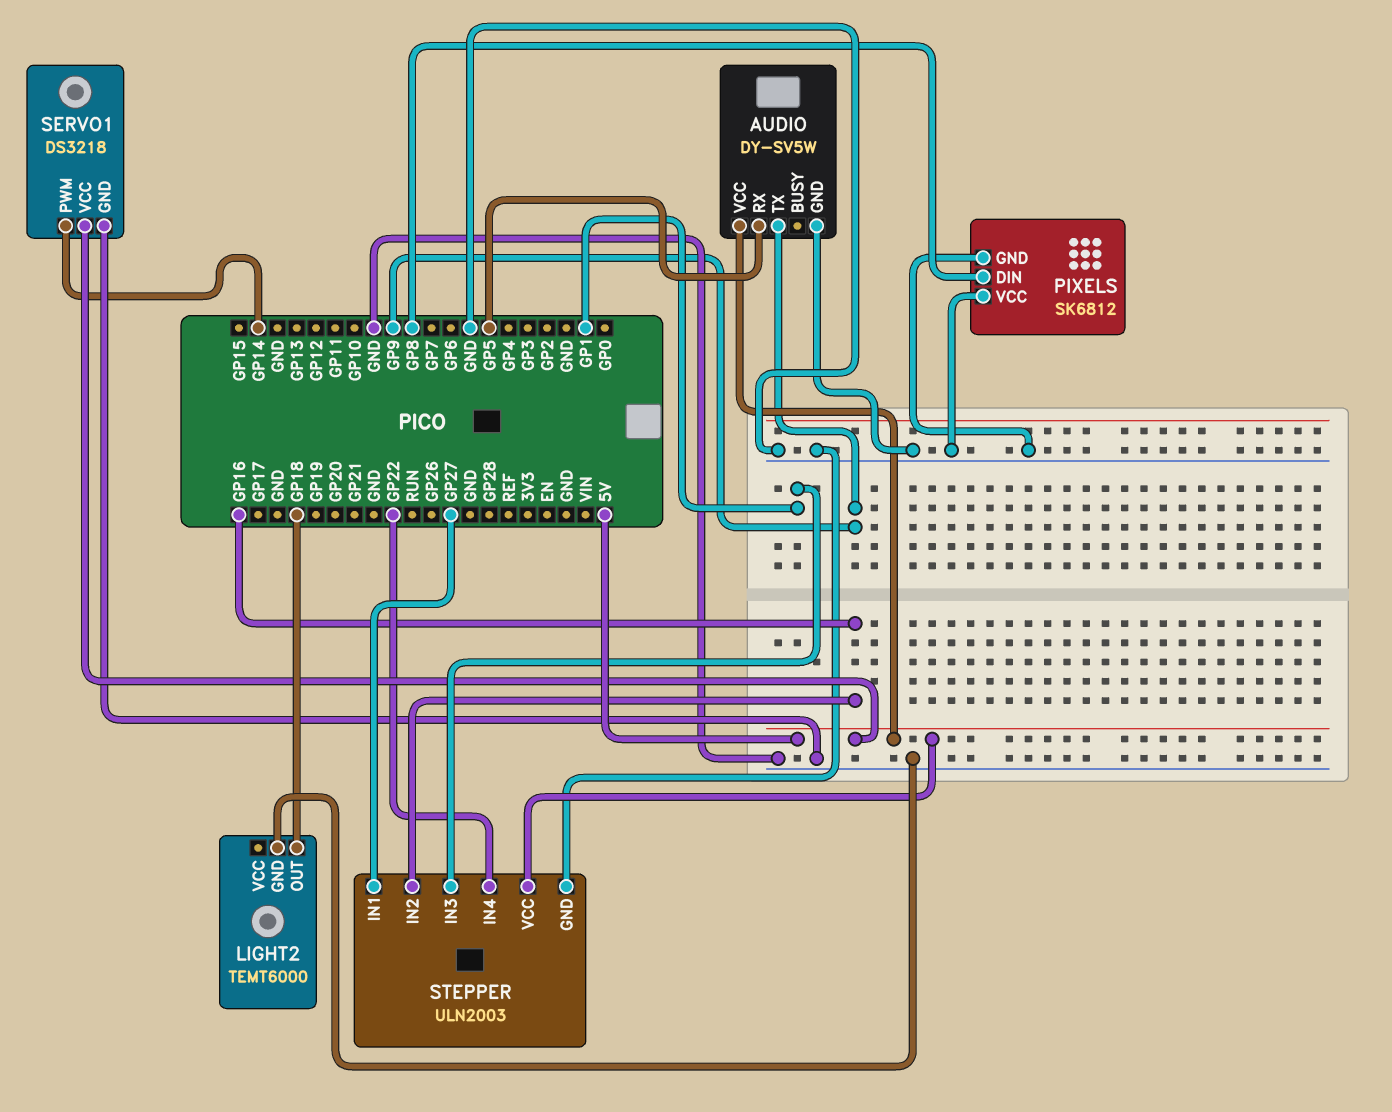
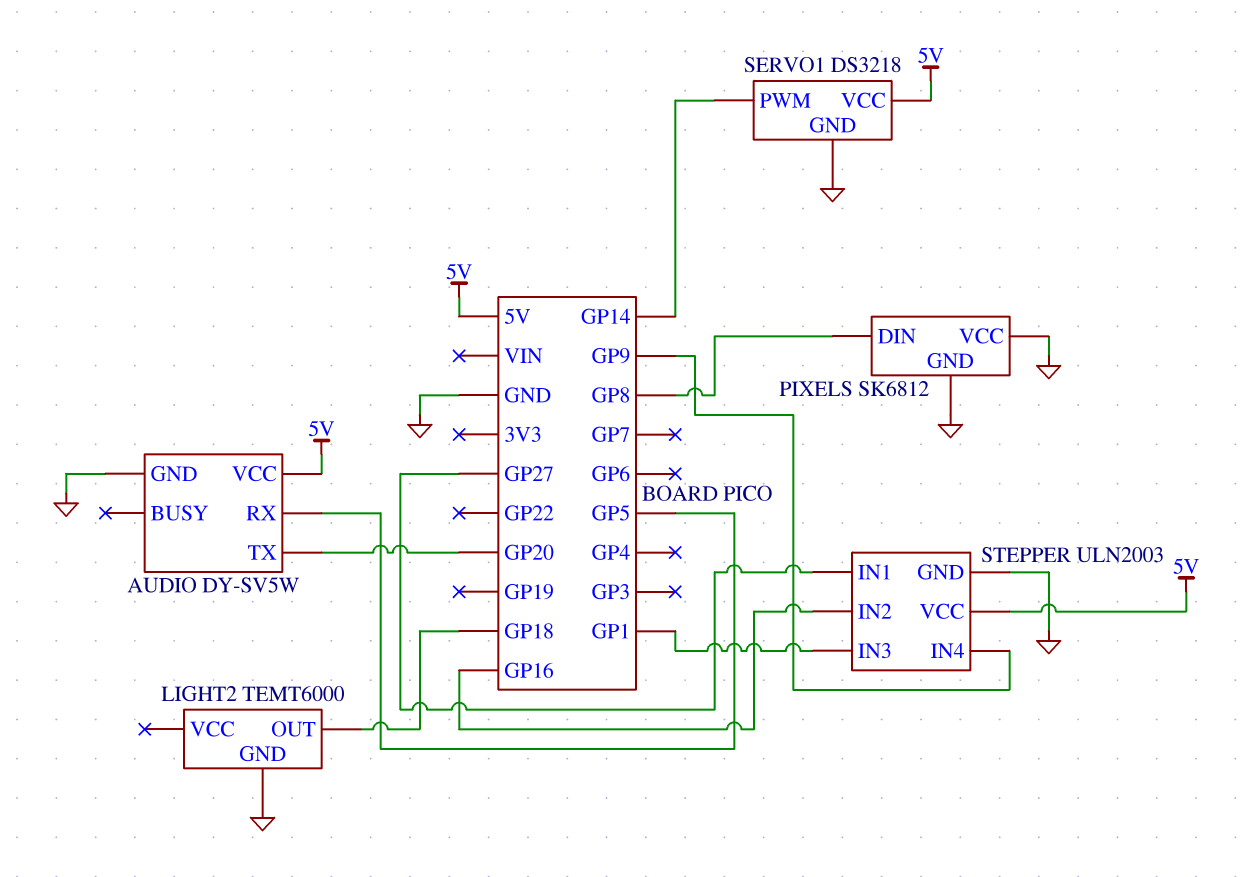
AUDIO pin TX: GP9 -> GP20
STEPPER pin IN4: GP22 -> GP9

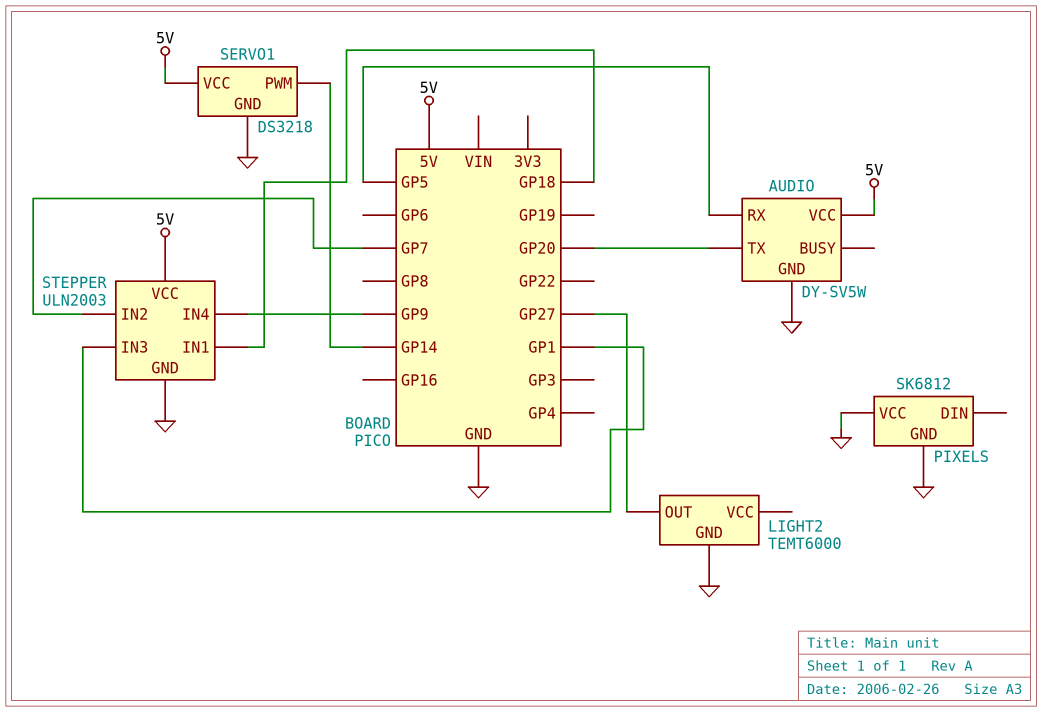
LIGHT2 pin OUT: GP18 -> GP27
PIXELS pin DIN: GP8 -> none
STEPPER pin IN1: GP27 -> GP18
STEPPER pin IN2: GP16 -> GP7

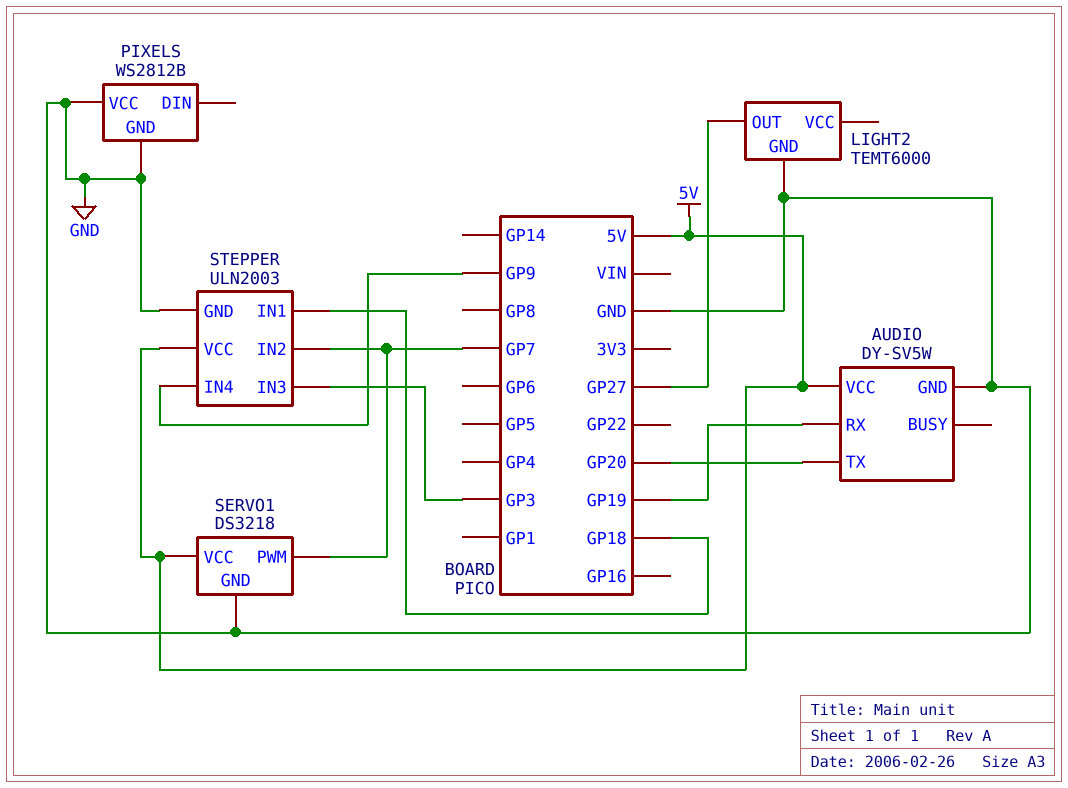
AUDIO pin RX: GP5 -> GP19
PIXELS: SK6812 -> WS2812B
SERVO1 pin PWM: GP14 -> GP7
STEPPER pin IN3: GP1 -> GP3

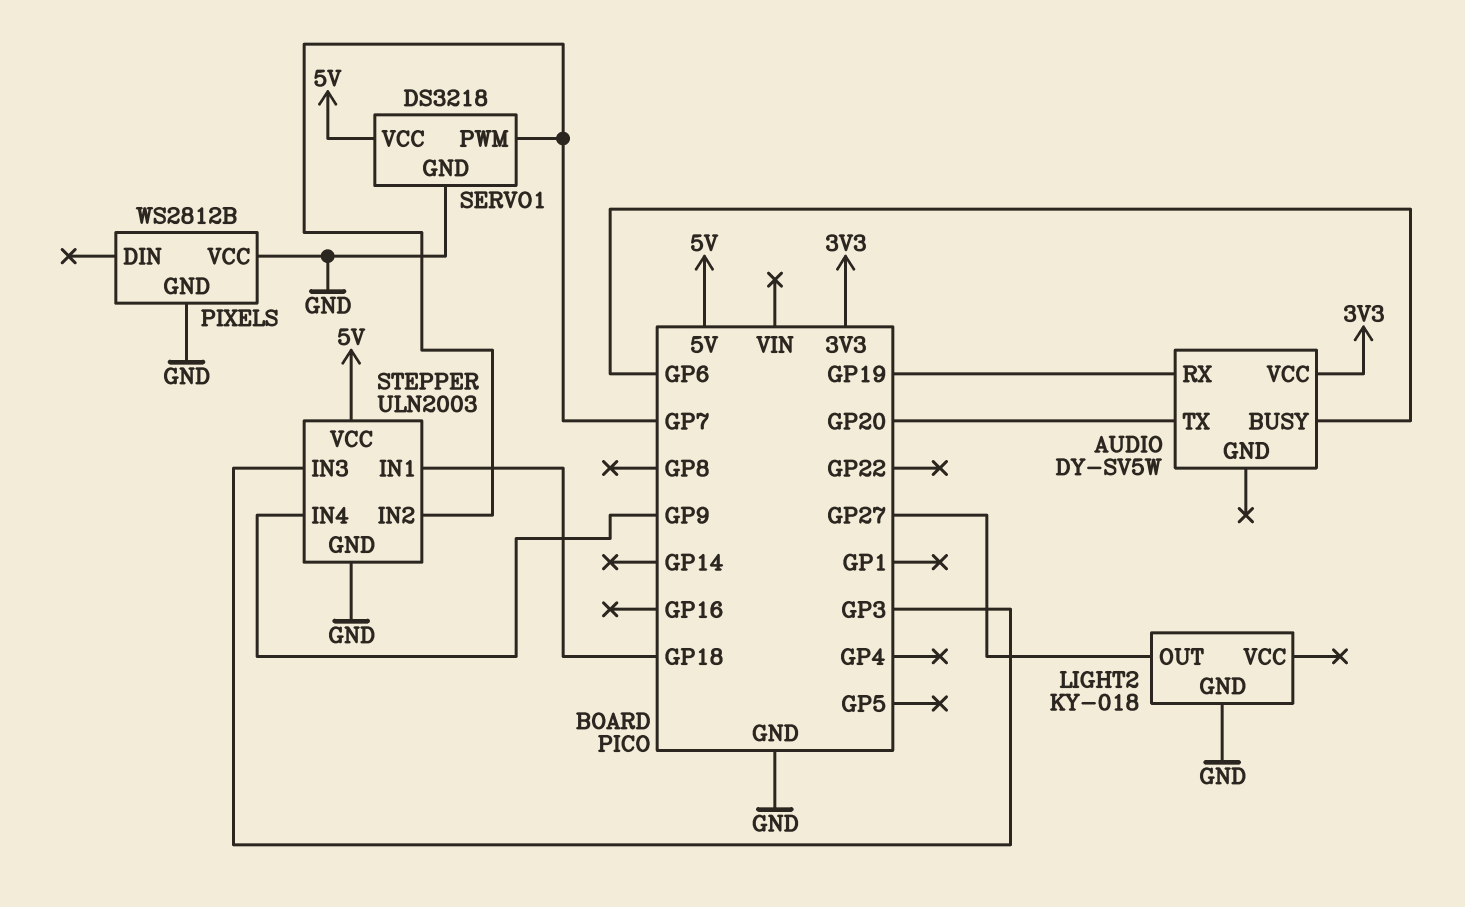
AUDIO pin BUSY: none -> GP6
AUDIO pin GND: GND -> none
AUDIO pin VCC: 5V -> 3V3
LIGHT2: TEMT6000 -> KY-018

